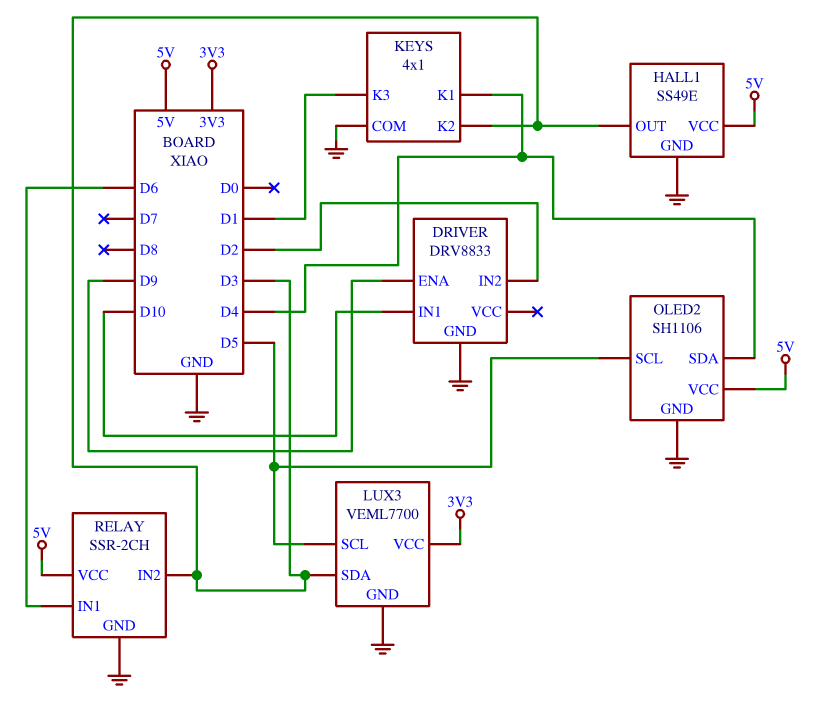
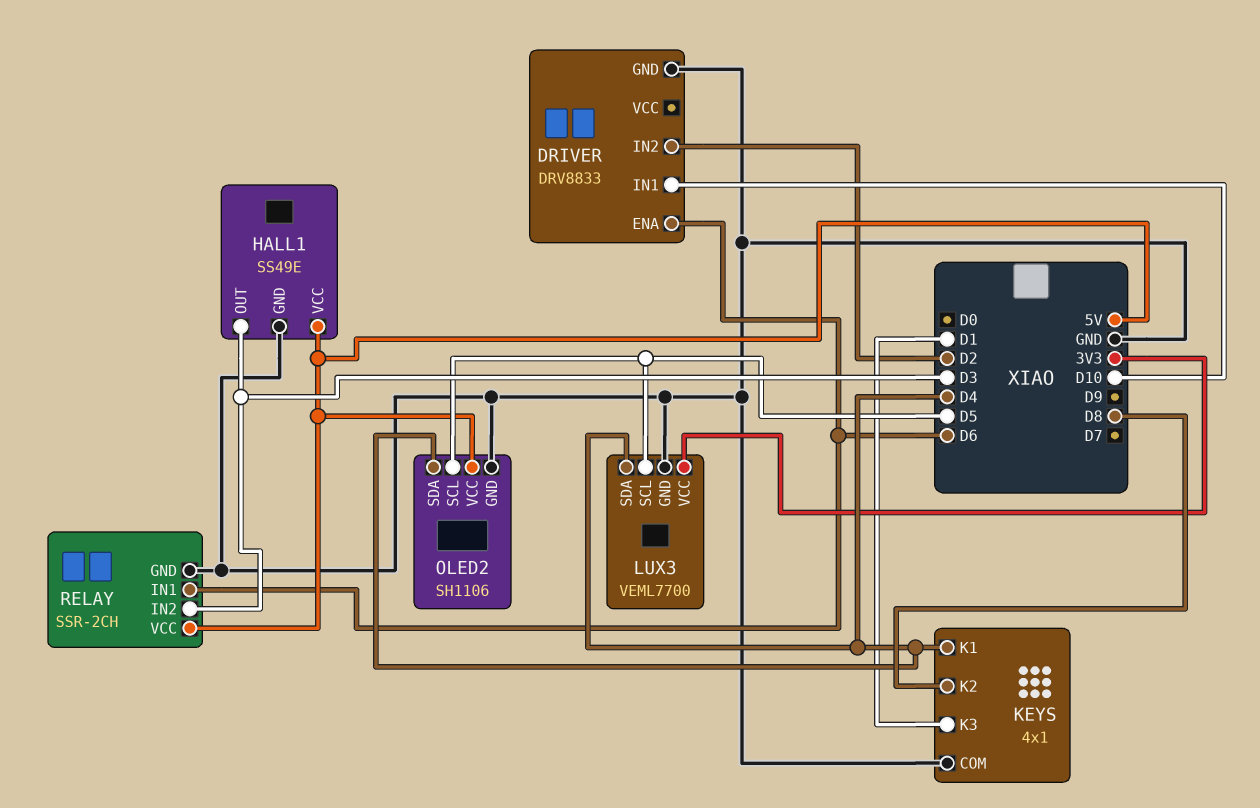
DRIVER pin ENA: D9 -> D6
KEYS pin K2: D3 -> D8
LUX3 pin SDA: D3 -> D4

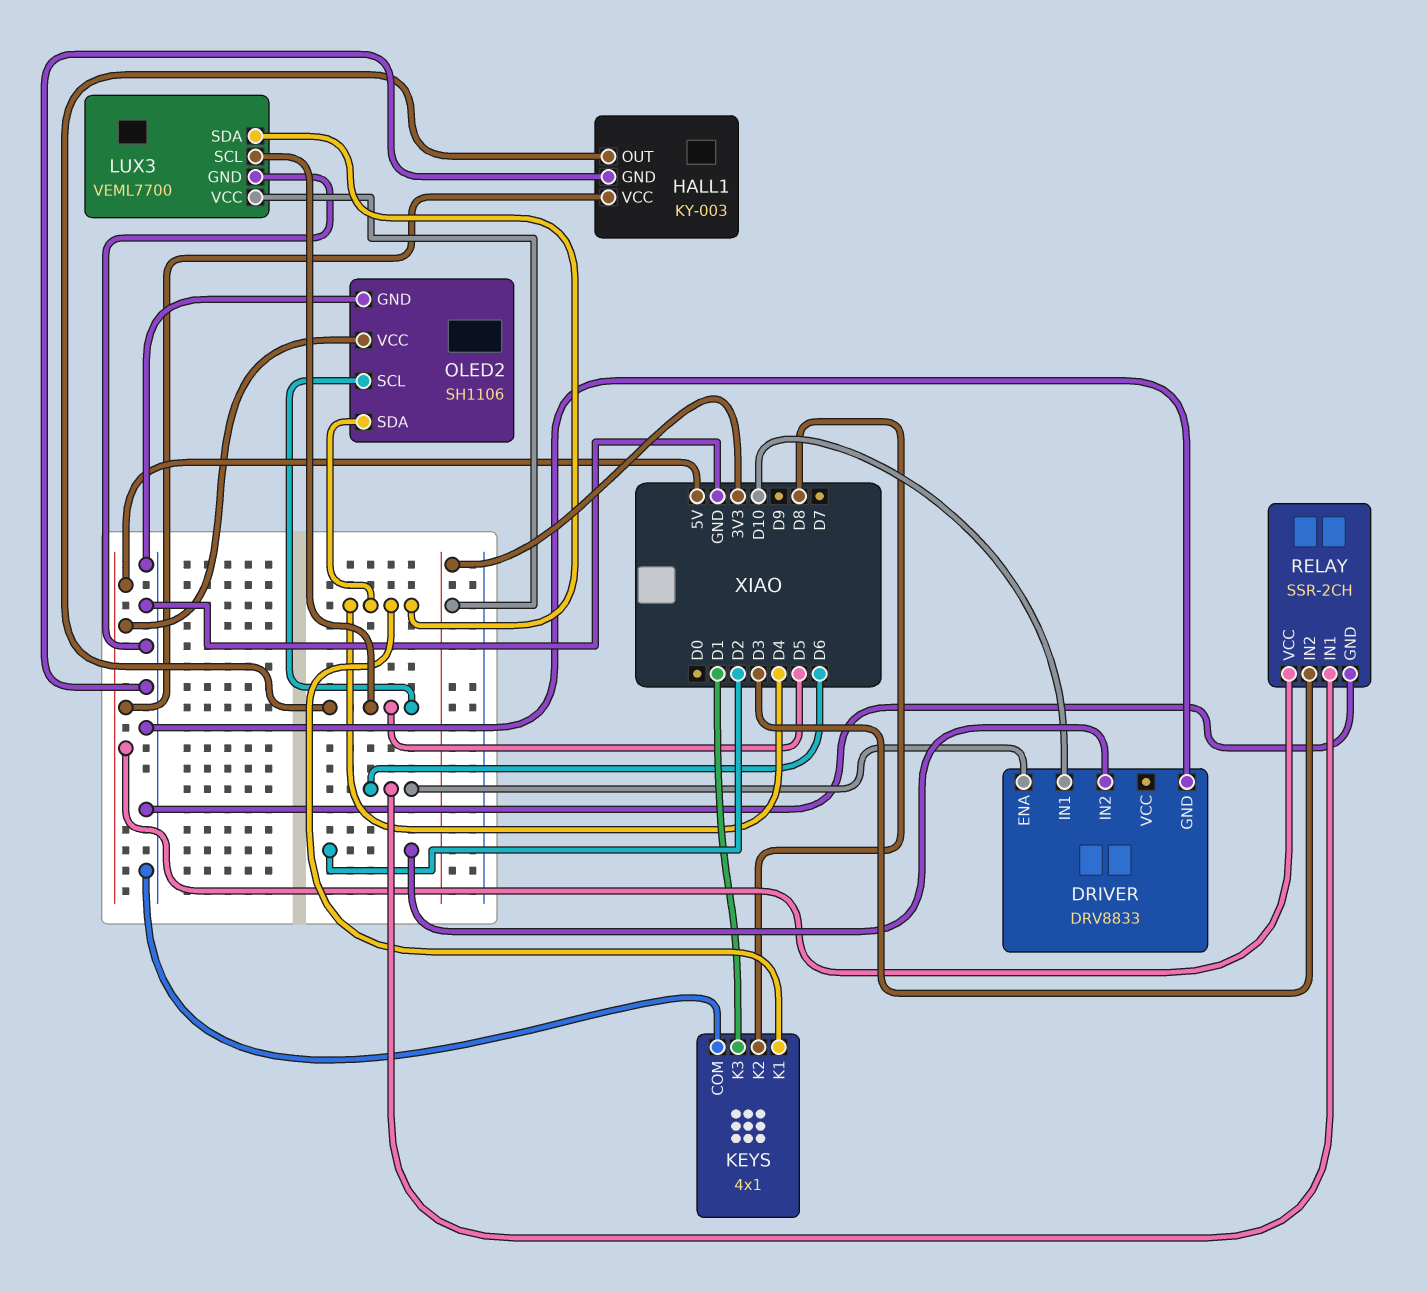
HALL1: SS49E -> KY-003
HALL1 pin OUT: D3 -> D5

